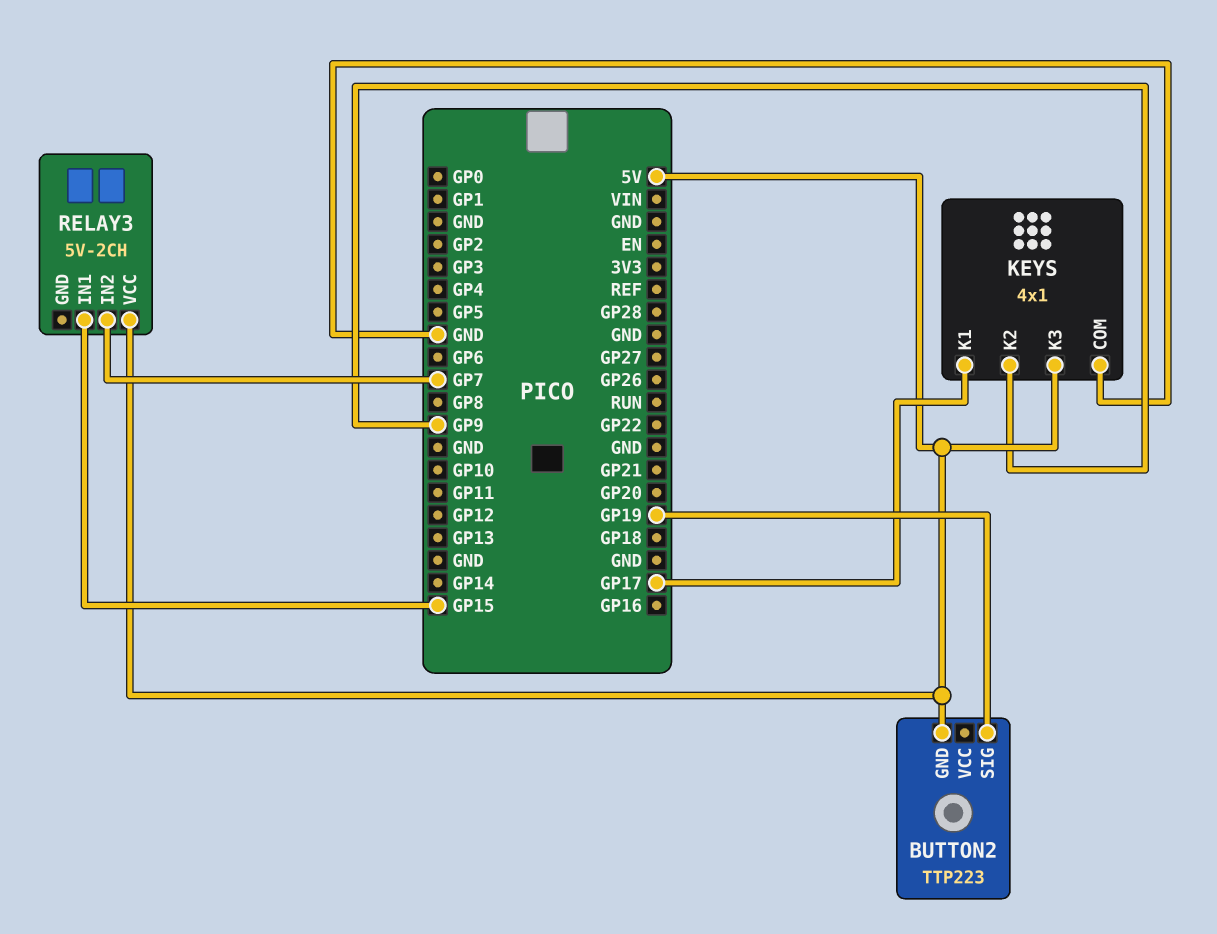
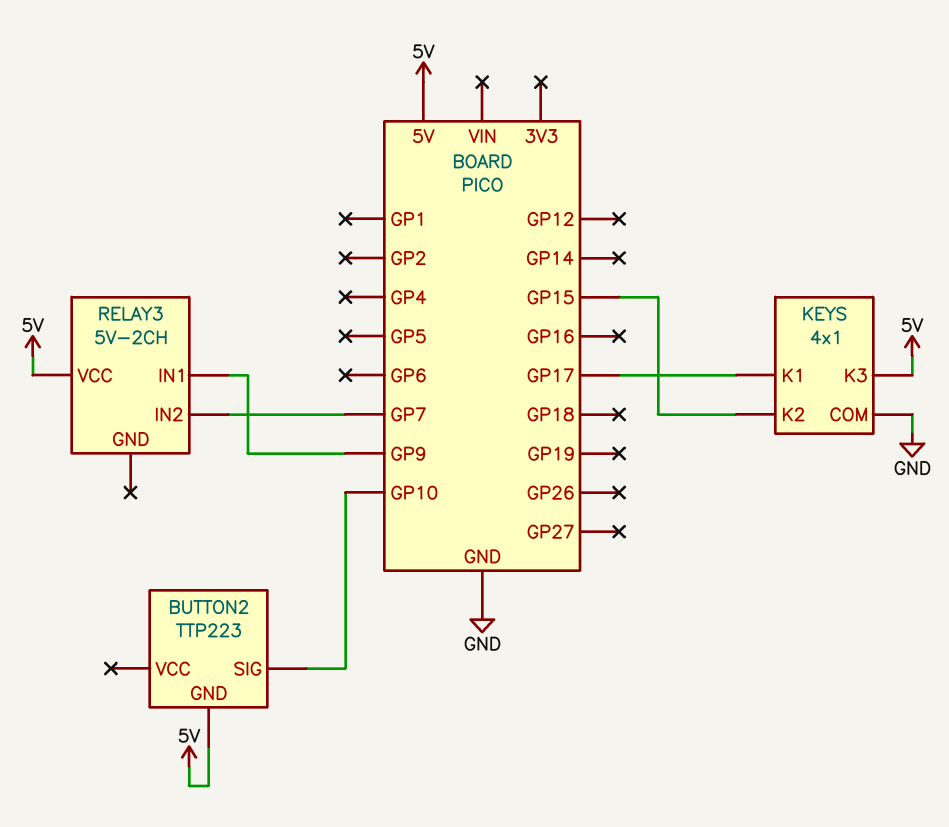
BUTTON2 pin SIG: GP19 -> GP10
KEYS pin K2: GP9 -> GP15
RELAY3 pin IN1: GP15 -> GP9

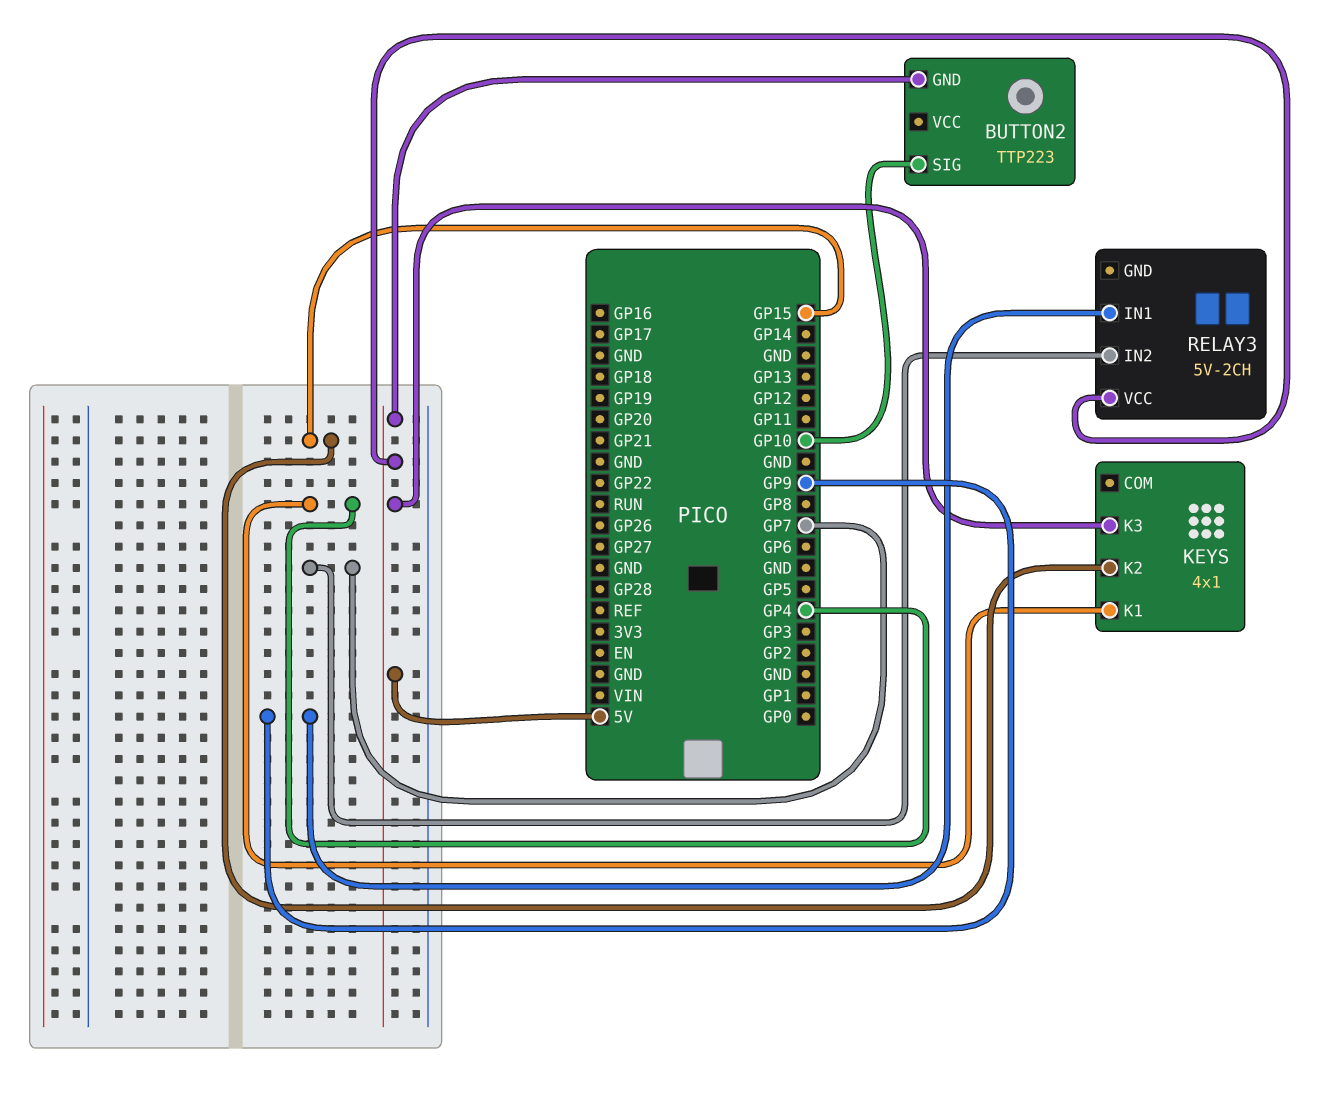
KEYS pin COM: GND -> none
KEYS pin K1: GP17 -> GP4

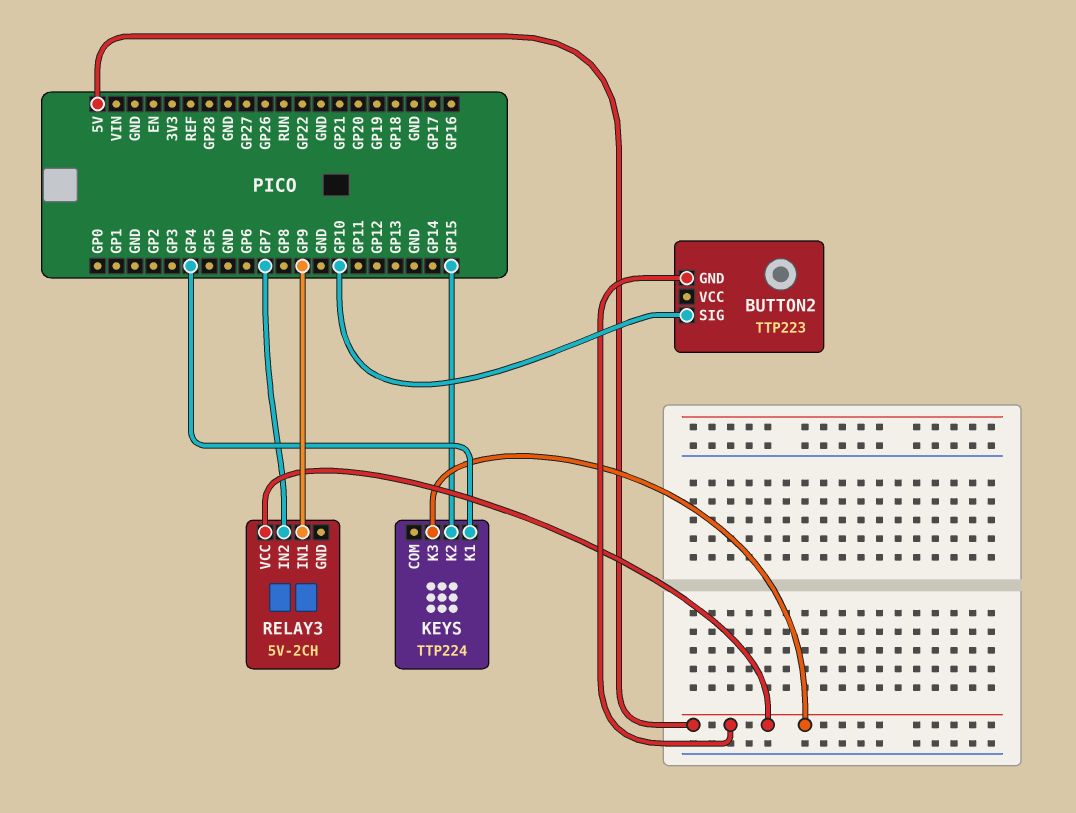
KEYS: 4x1 -> TTP224

